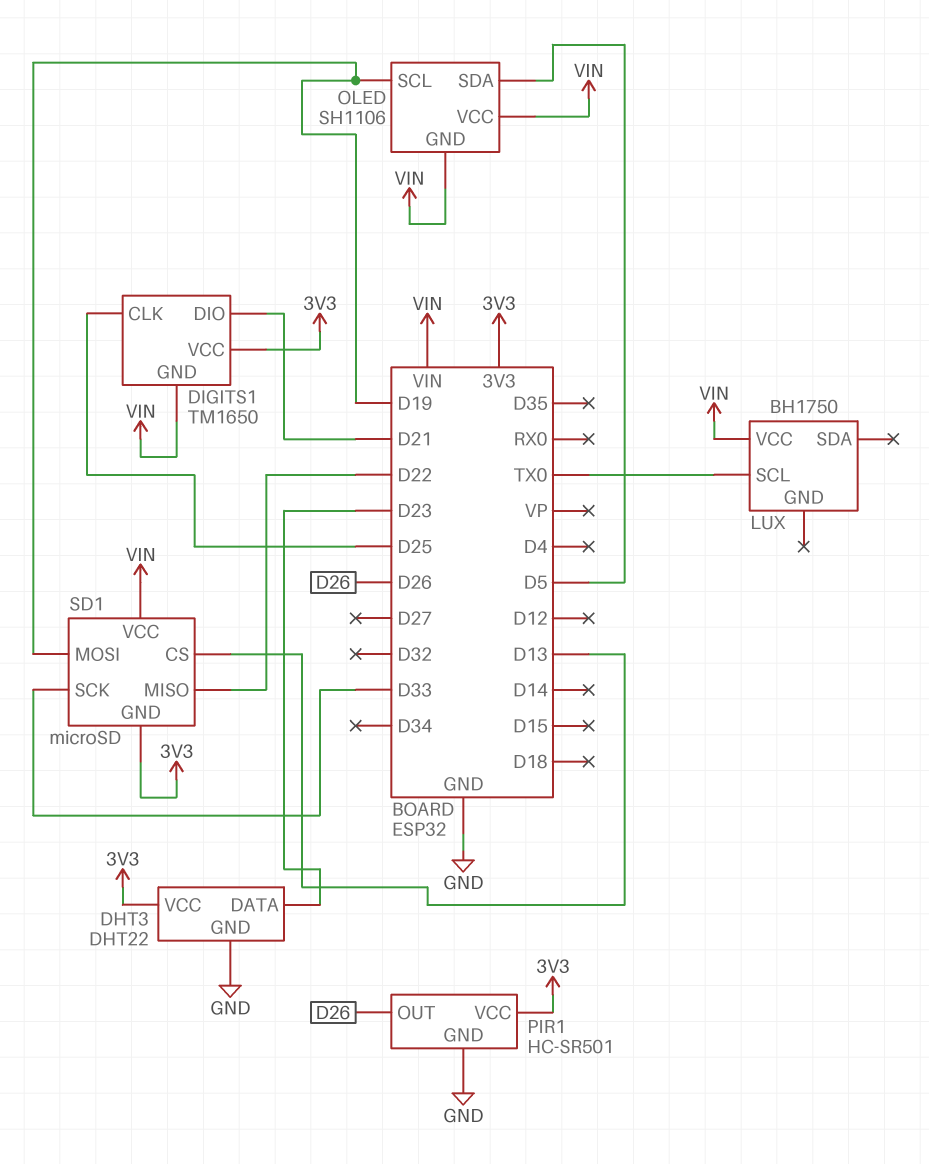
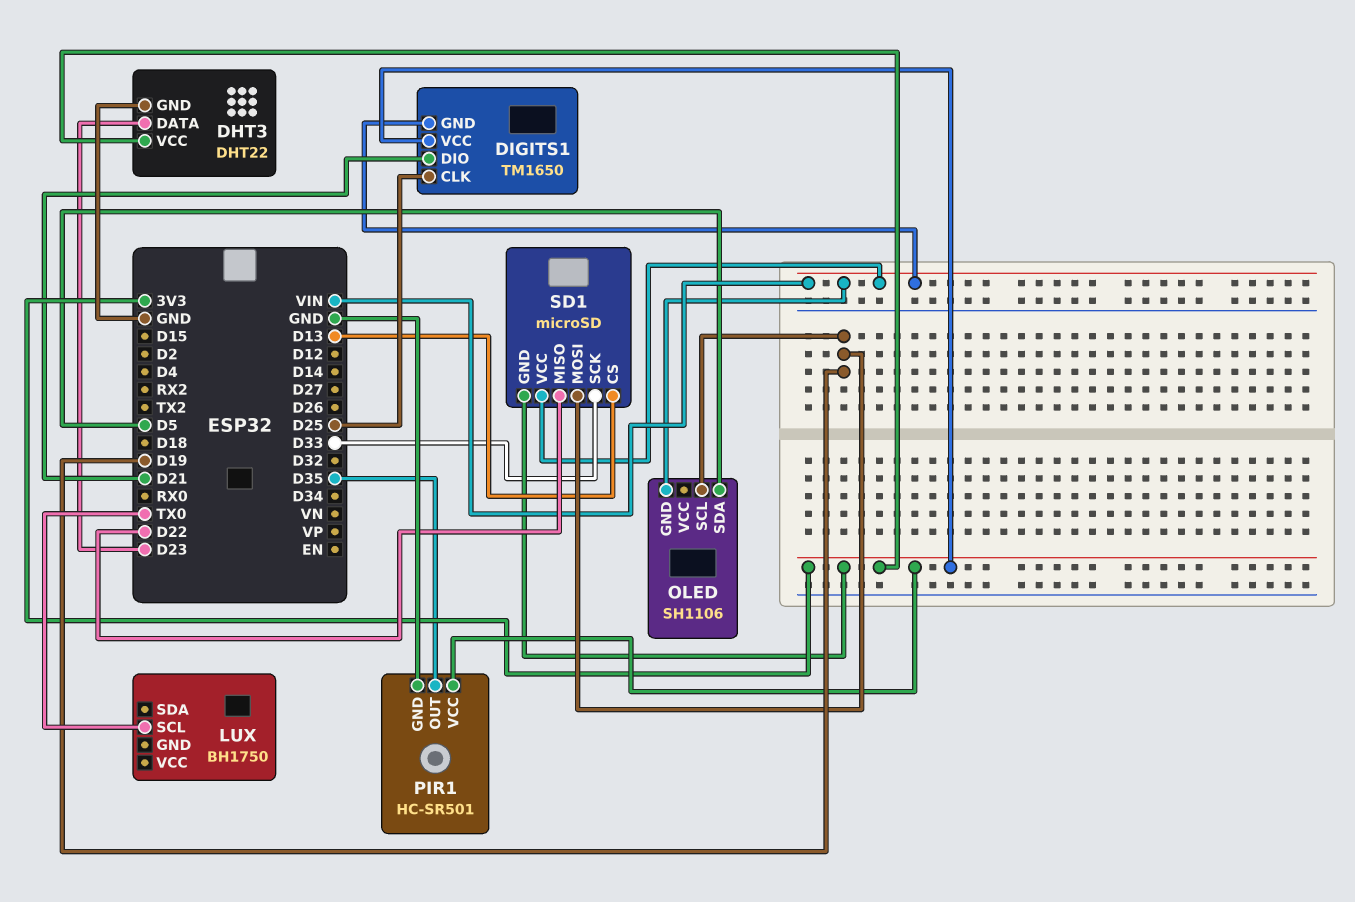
LUX pin VCC: VIN -> none
OLED pin VCC: VIN -> none
PIR1 pin OUT: D26 -> D35

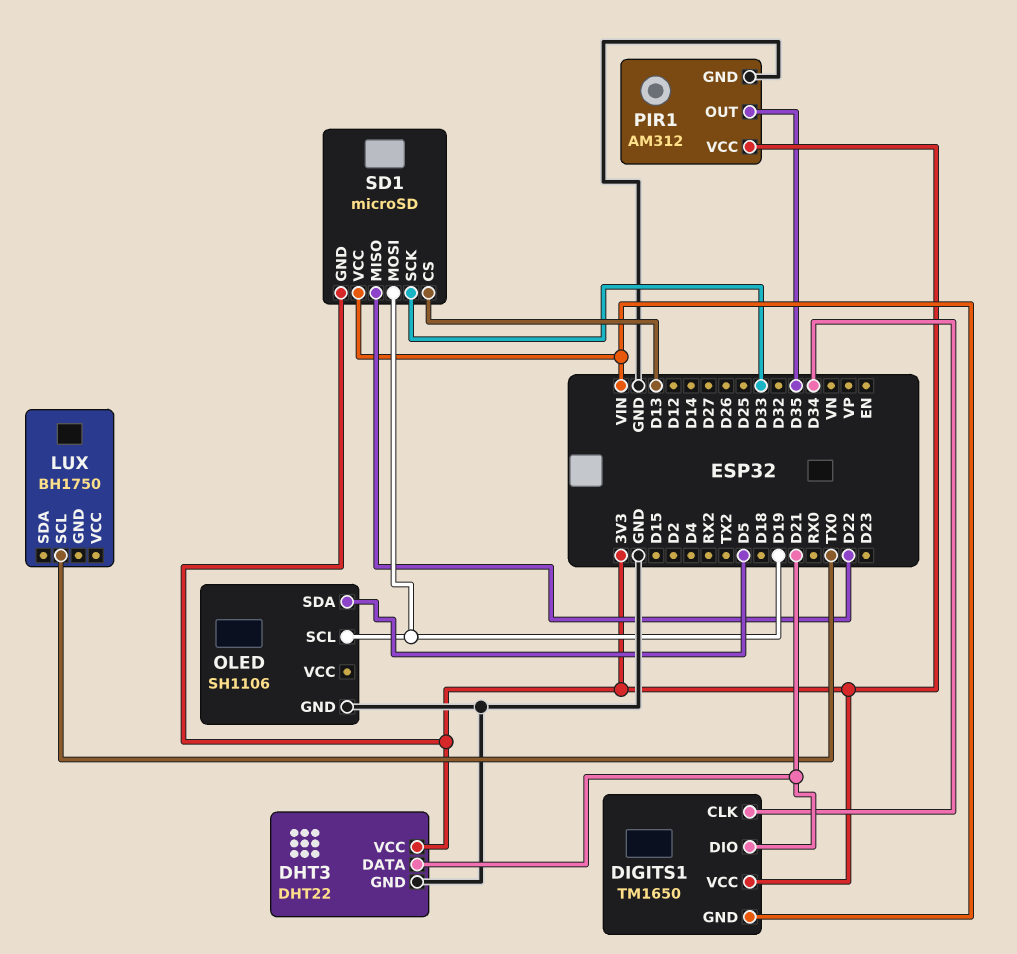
DHT3 pin DATA: D23 -> D21
DIGITS1 pin CLK: D25 -> D34
OLED pin GND: VIN -> GND
PIR1: HC-SR501 -> AM312

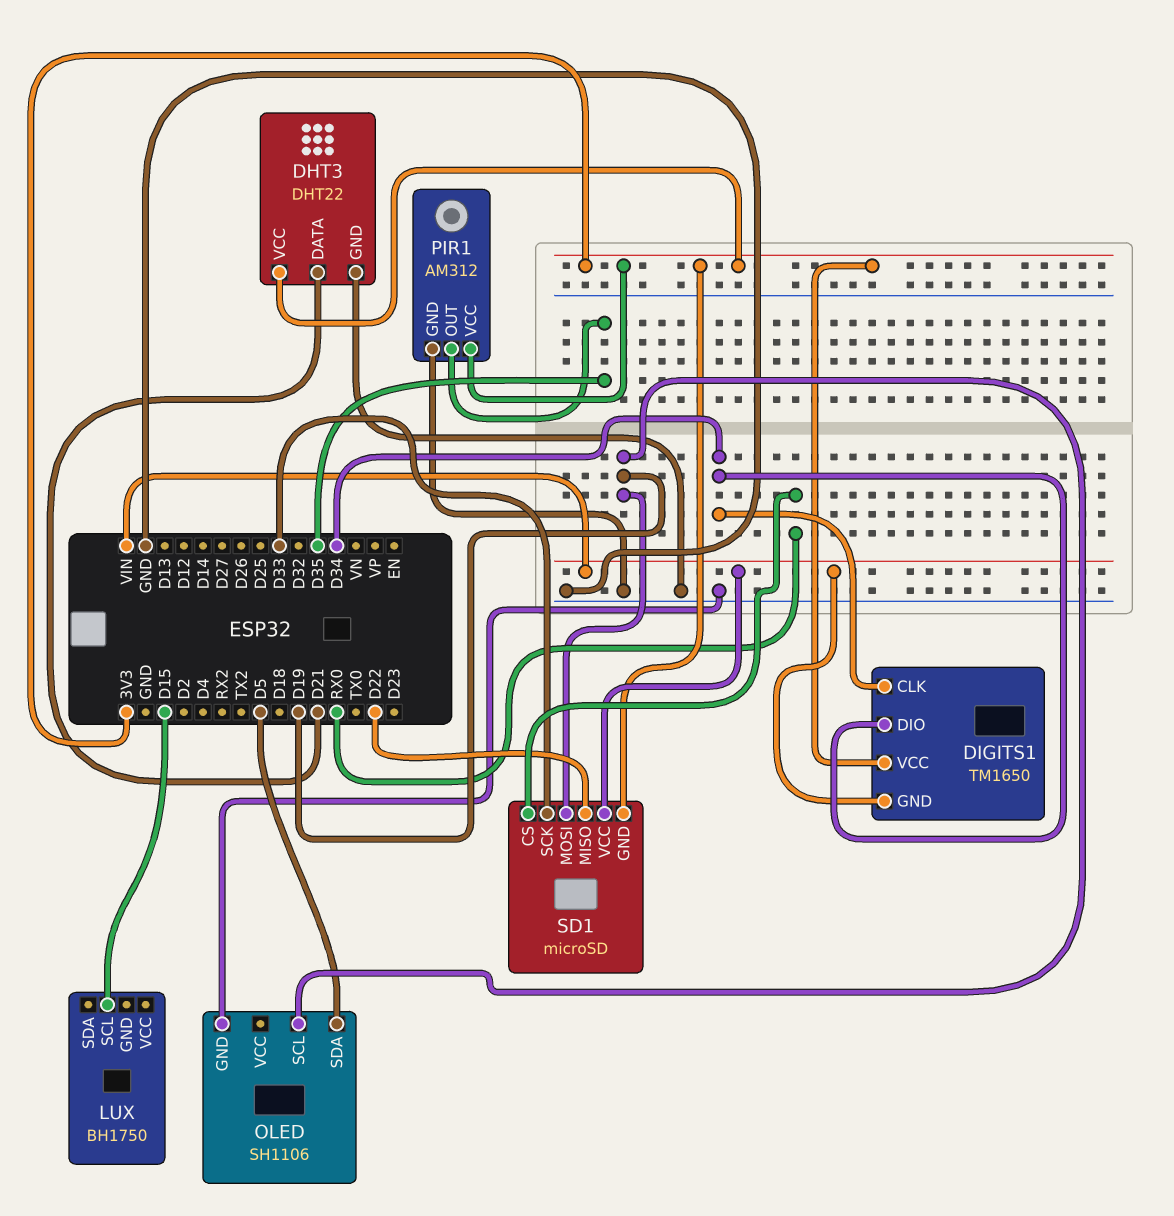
DIGITS1 pin DIO: D21 -> D34
LUX pin SCL: TX0 -> D15
SD1 pin CS: D13 -> RX0

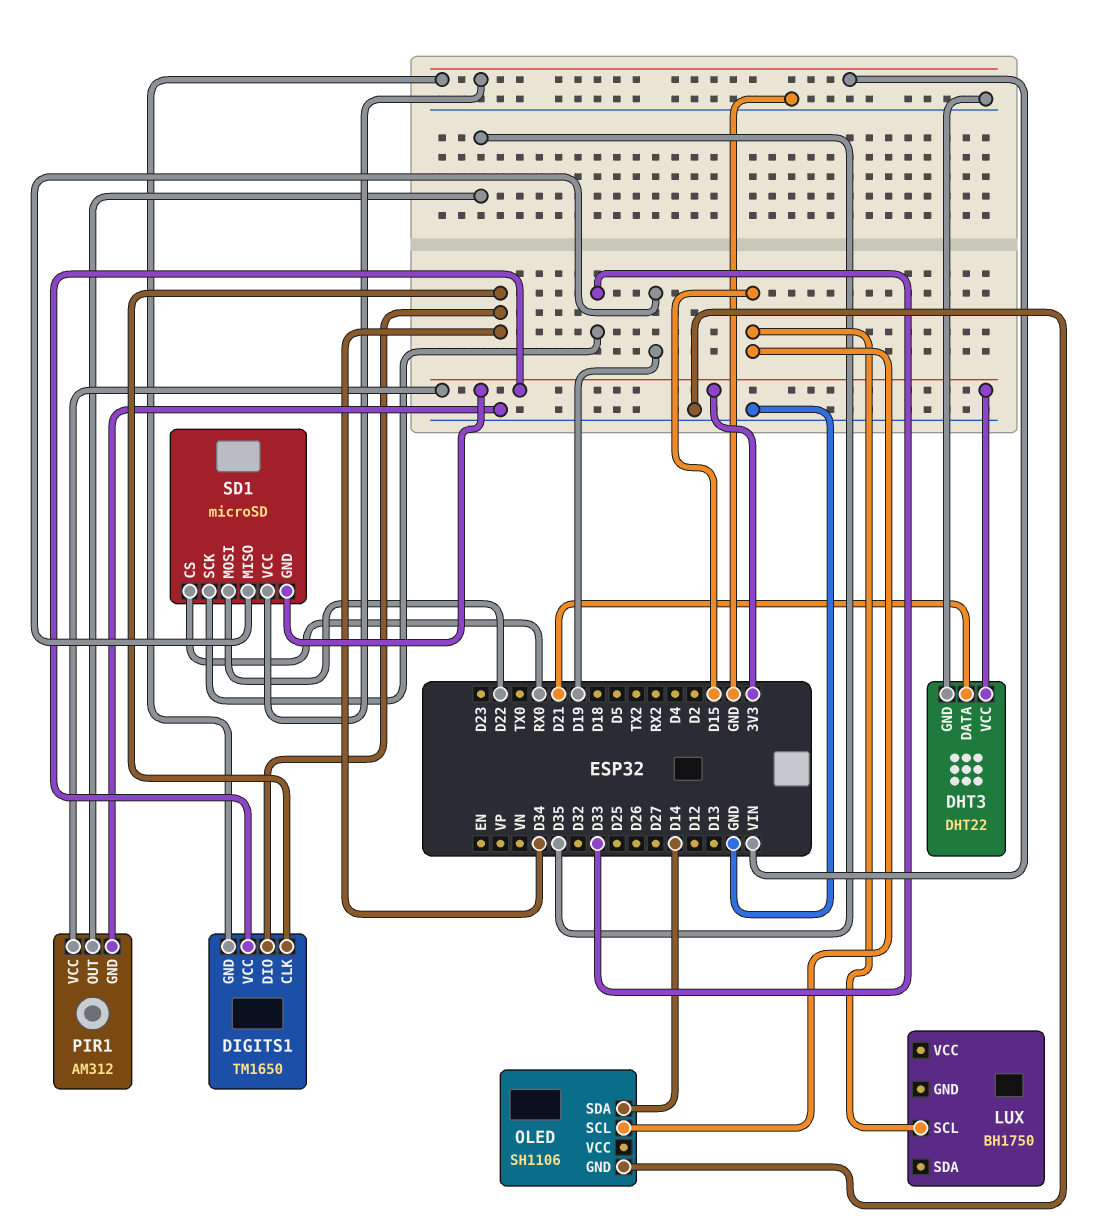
OLED pin SCL: D19 -> D15
OLED pin SDA: D5 -> D14
SD1 pin MISO: D22 -> D19
SD1 pin MOSI: D19 -> D22

